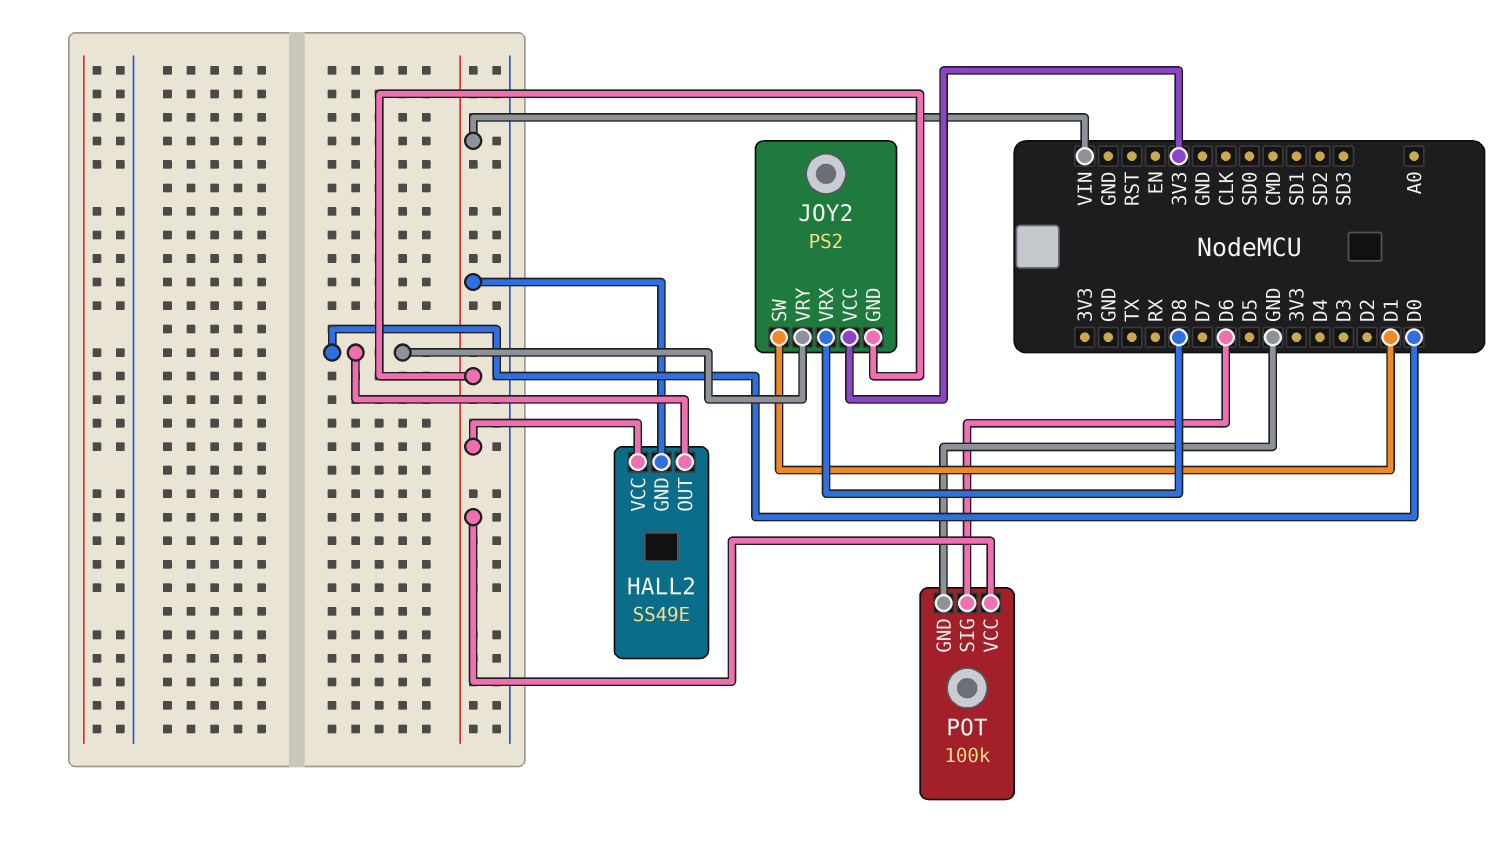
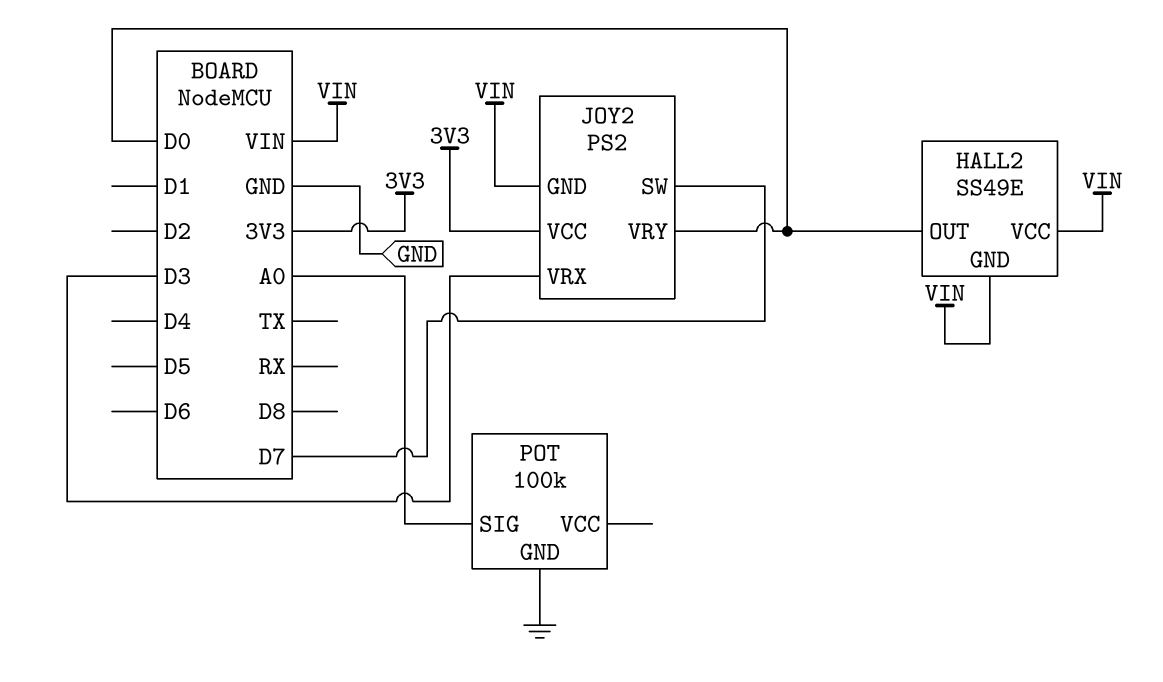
JOY2 pin SW: D1 -> D7
JOY2 pin VRX: D8 -> D3
POT pin SIG: D6 -> A0
POT pin VCC: VIN -> none

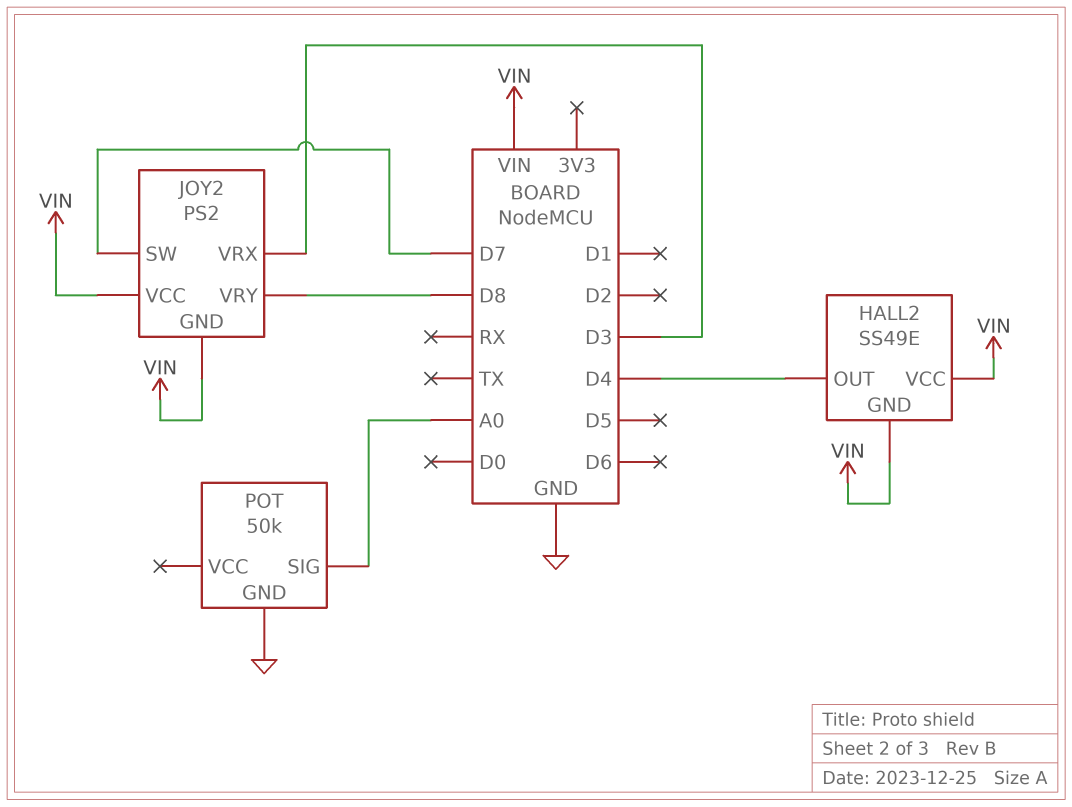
HALL2 pin OUT: D0 -> D4
JOY2 pin VCC: 3V3 -> VIN
JOY2 pin VRY: D0 -> D8
POT: 100k -> 50k

